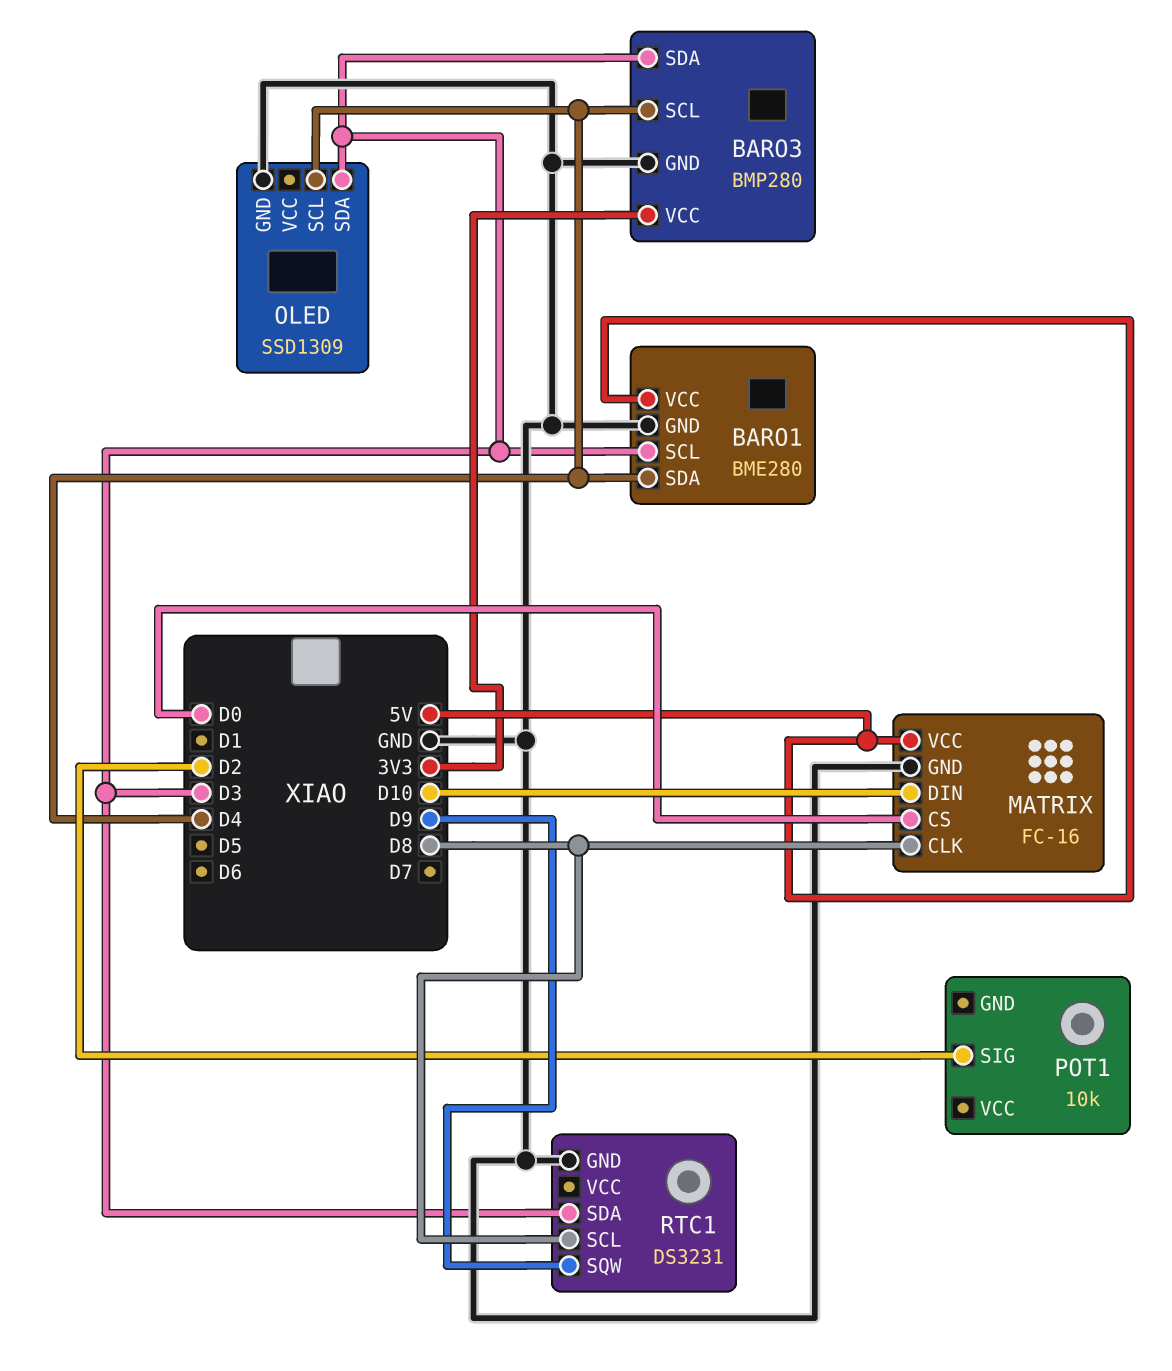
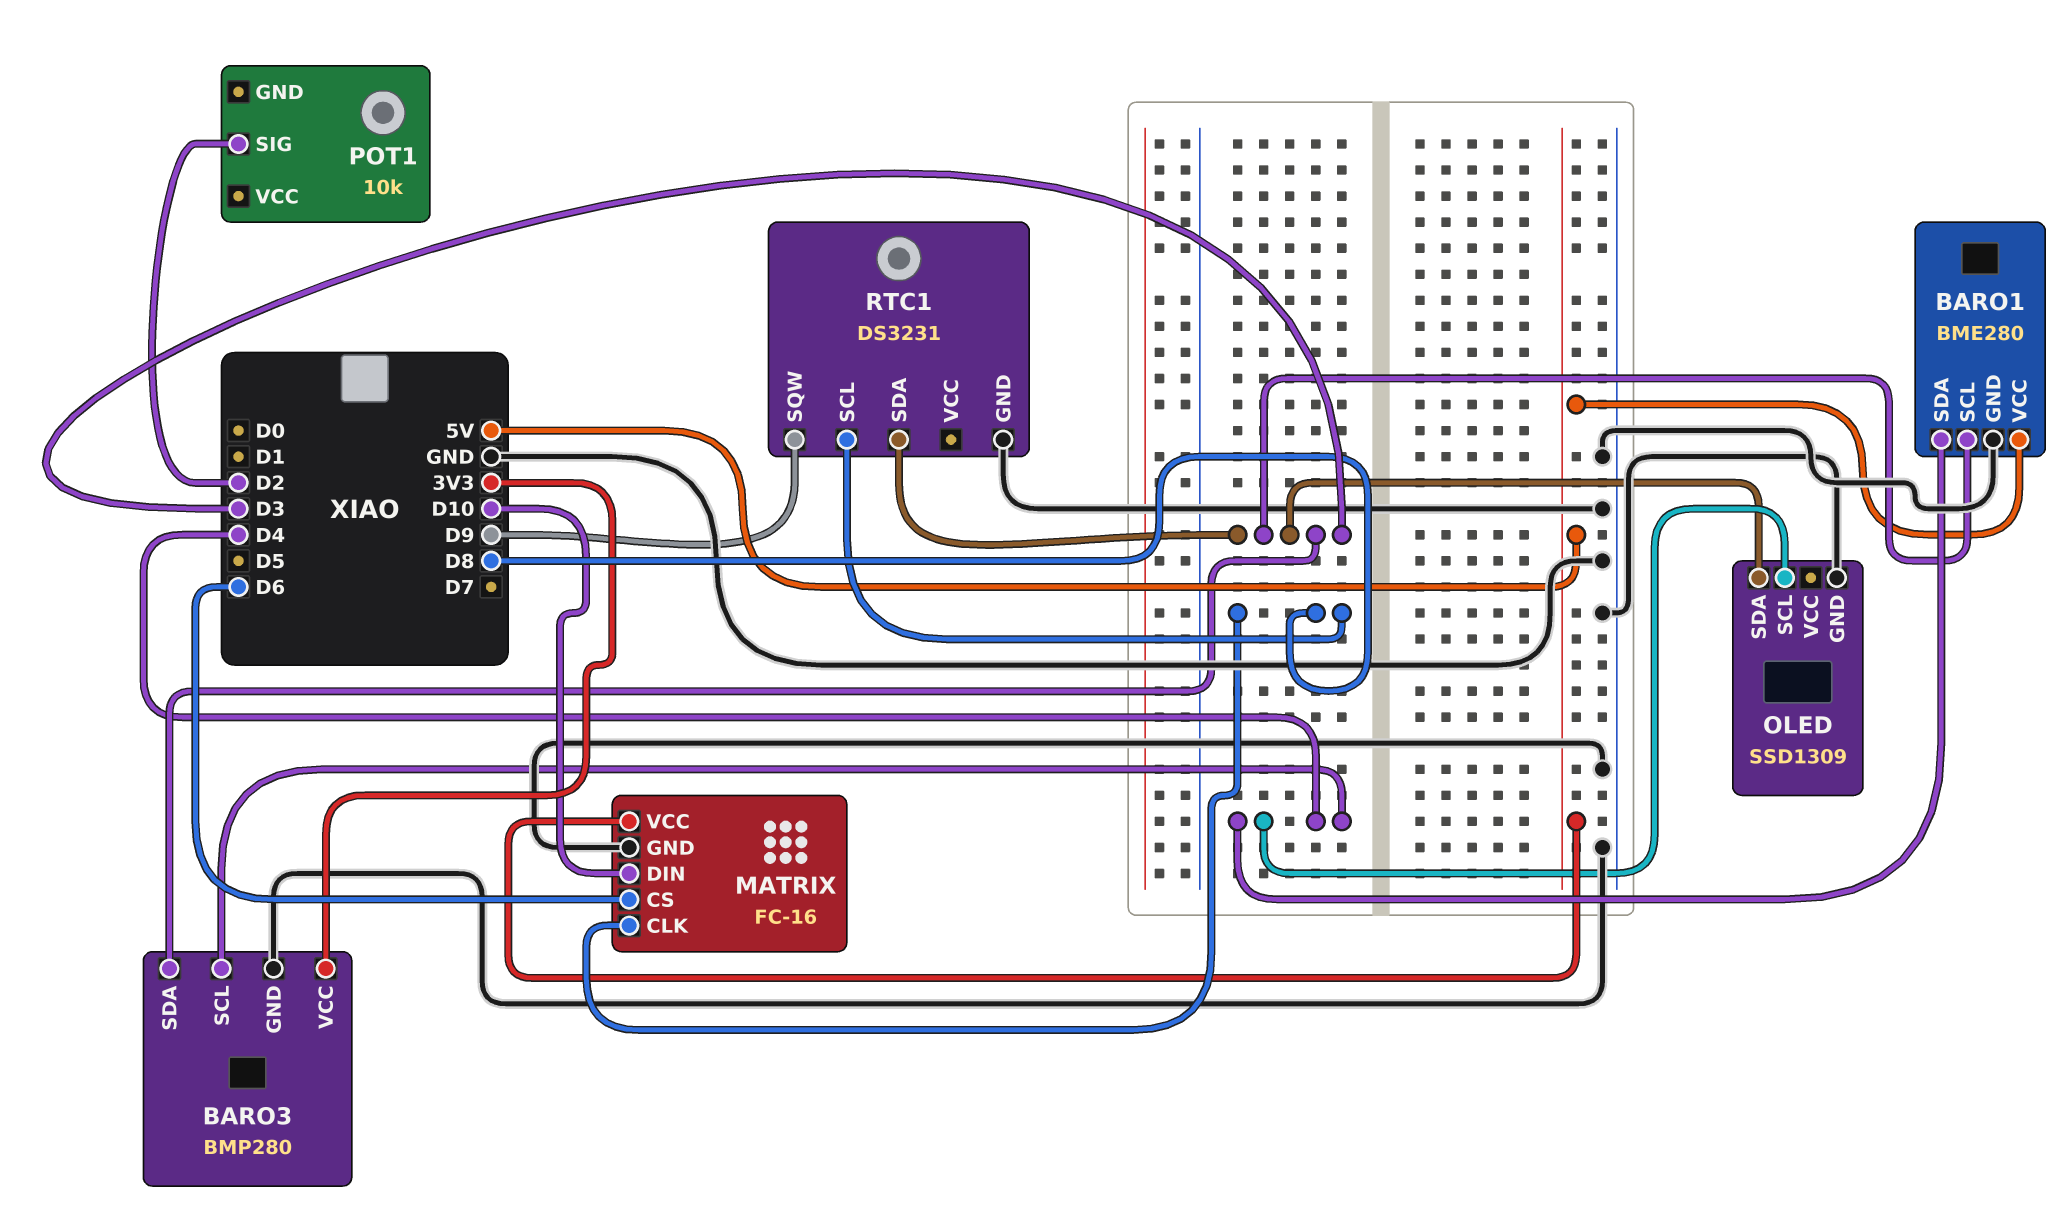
MATRIX pin CS: D0 -> D6

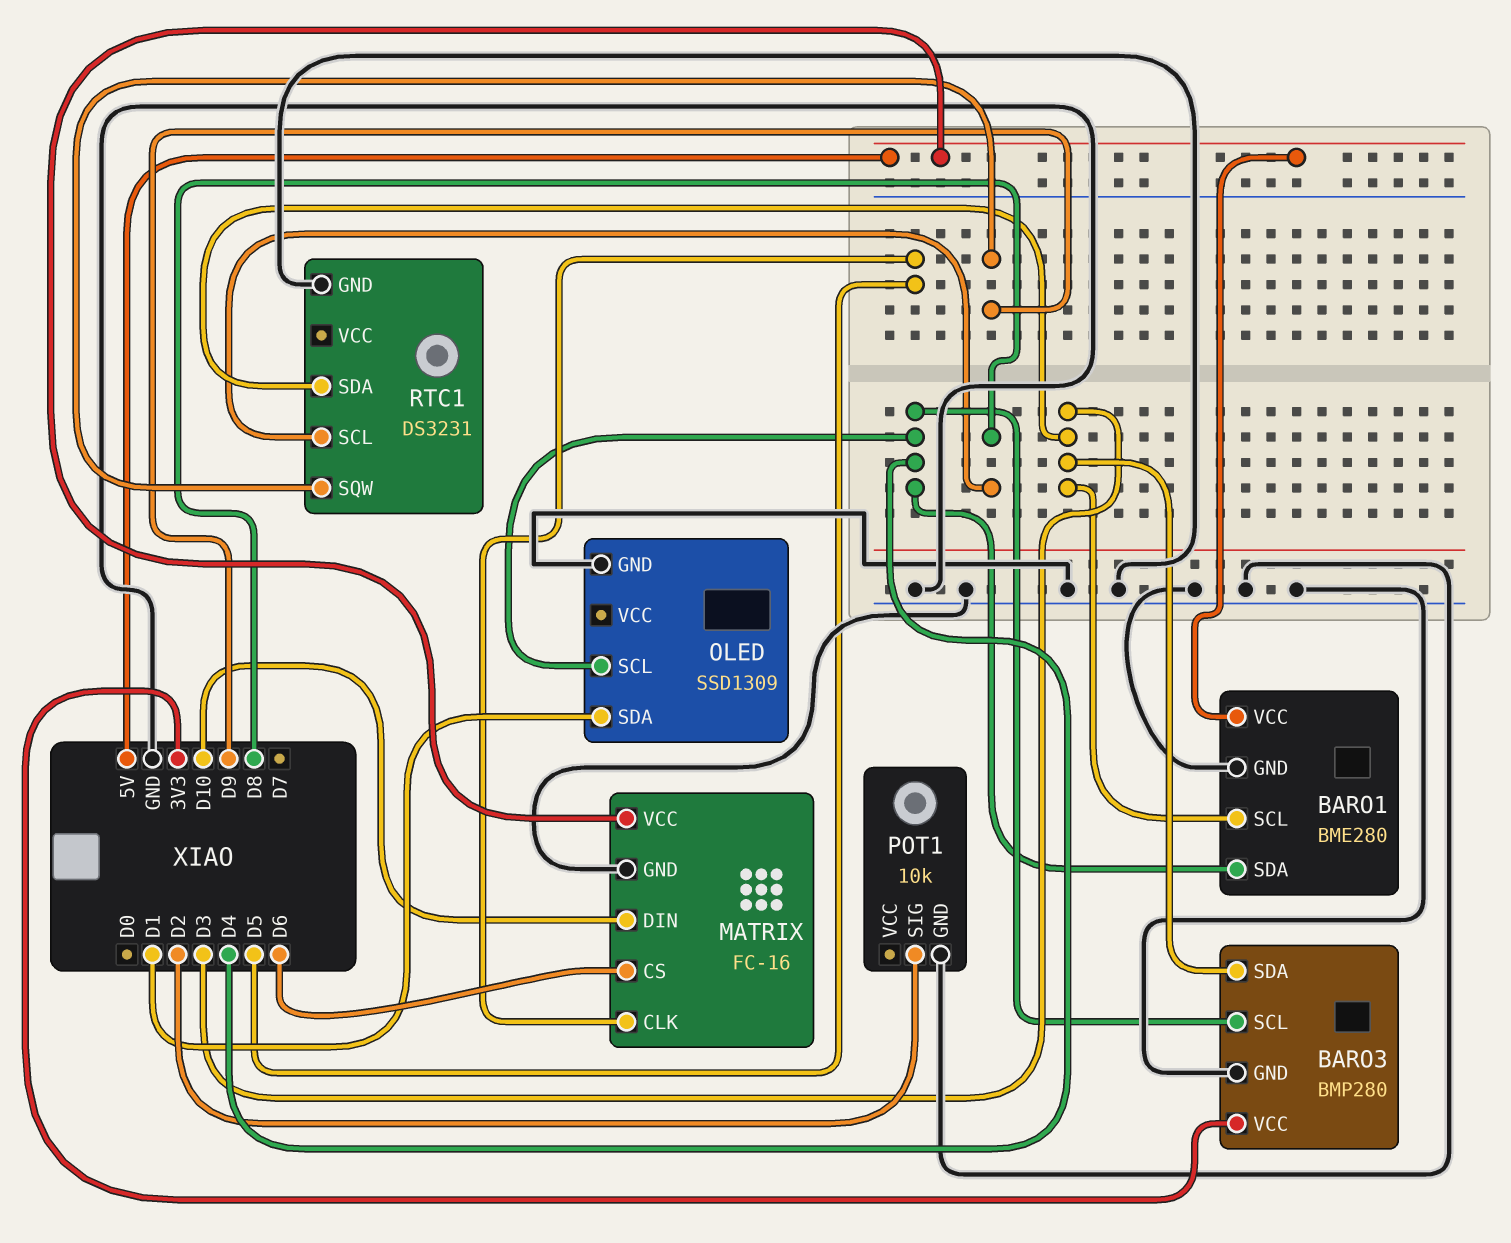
MATRIX pin CLK: D8 -> D5
OLED pin SDA: D3 -> D1
POT1 pin GND: none -> GND

